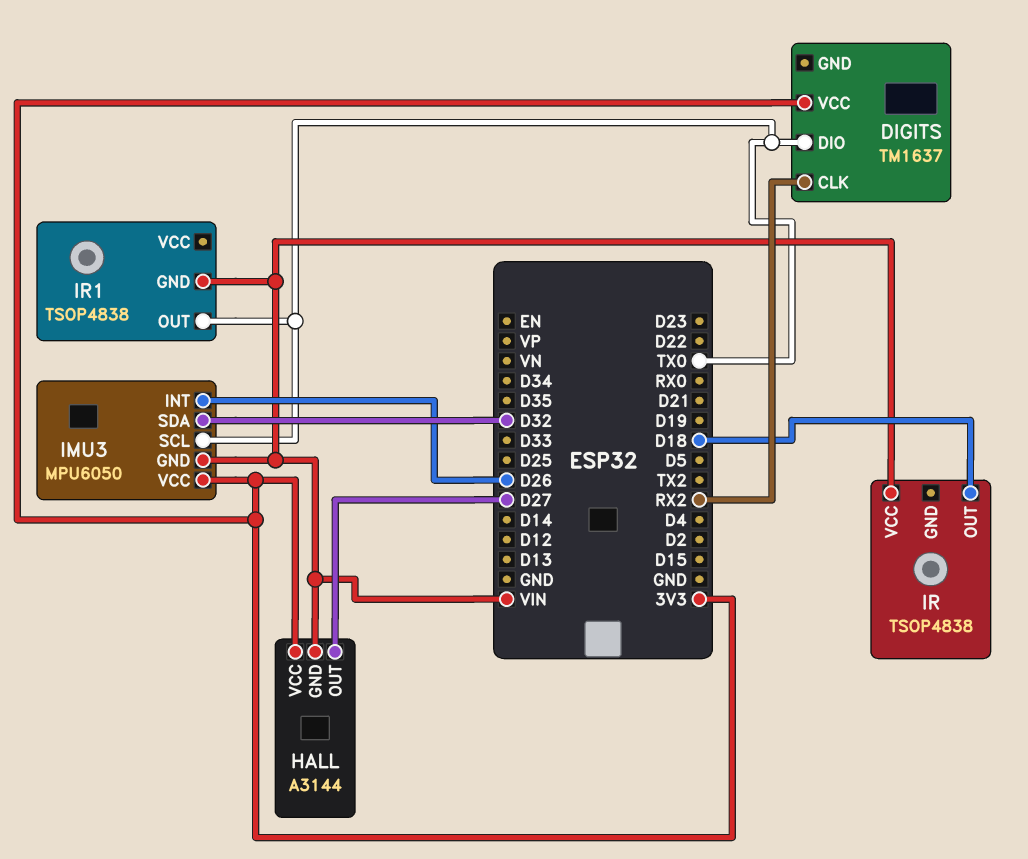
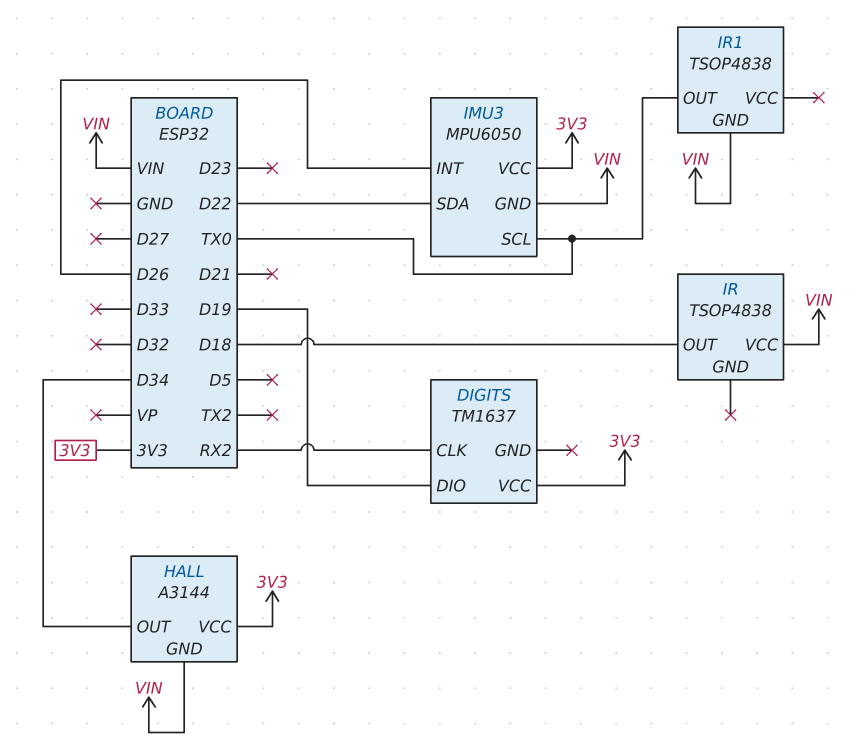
DIGITS pin DIO: TX0 -> D19
HALL pin OUT: D27 -> D34
IMU3 pin SDA: D32 -> D22

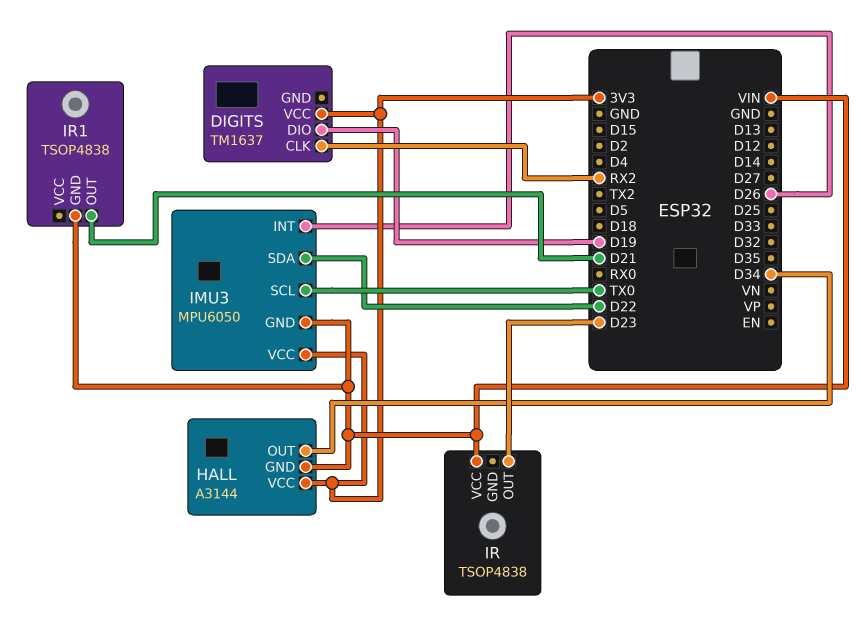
IR pin OUT: D18 -> D23
IR1 pin OUT: TX0 -> D21

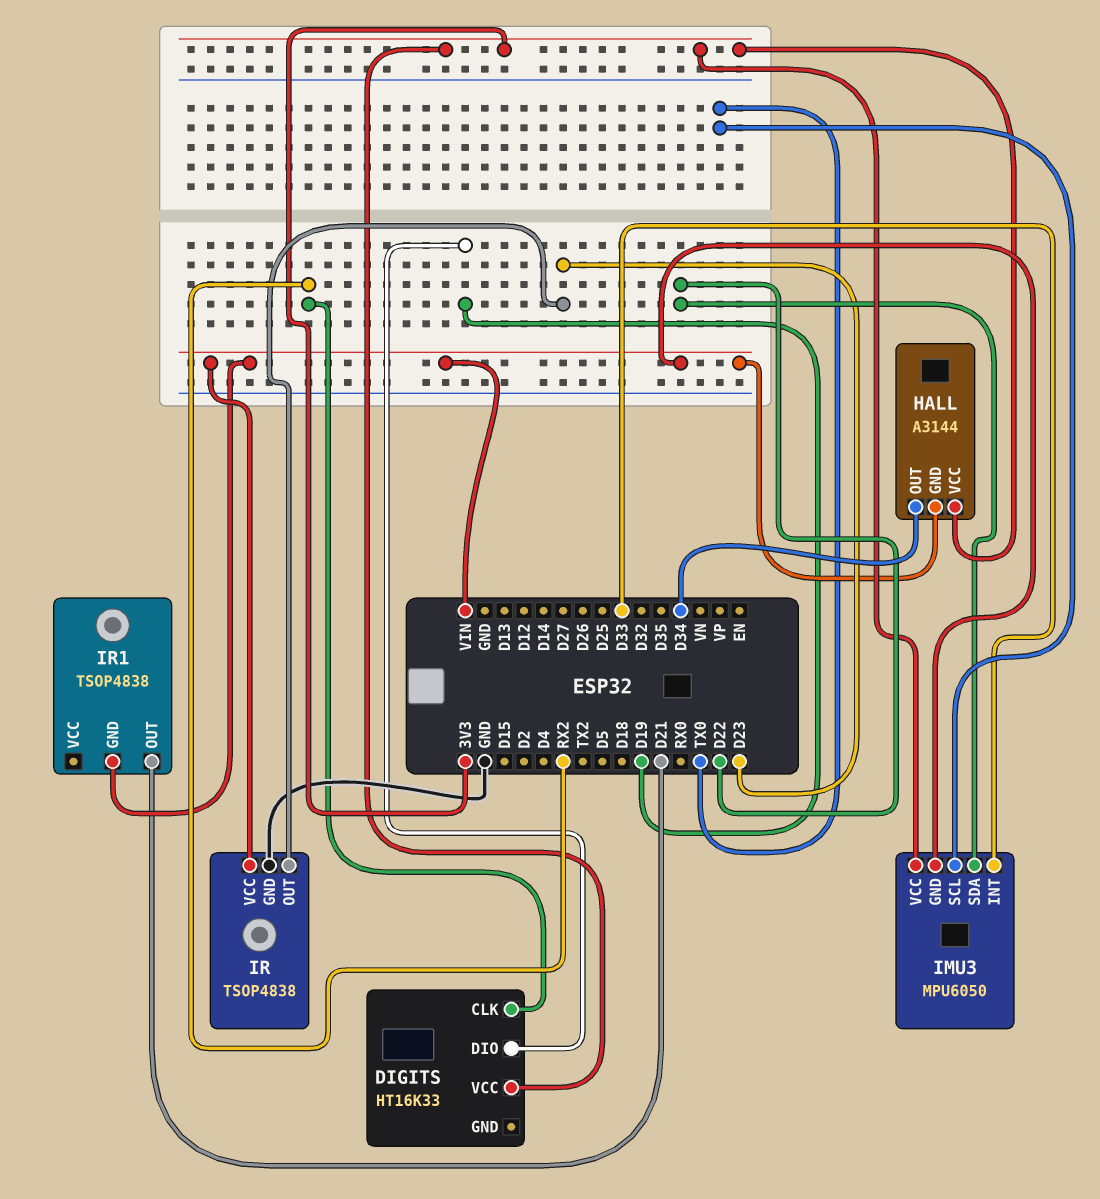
DIGITS: TM1637 -> HT16K33
IMU3 pin INT: D26 -> D33
IR pin GND: none -> GND

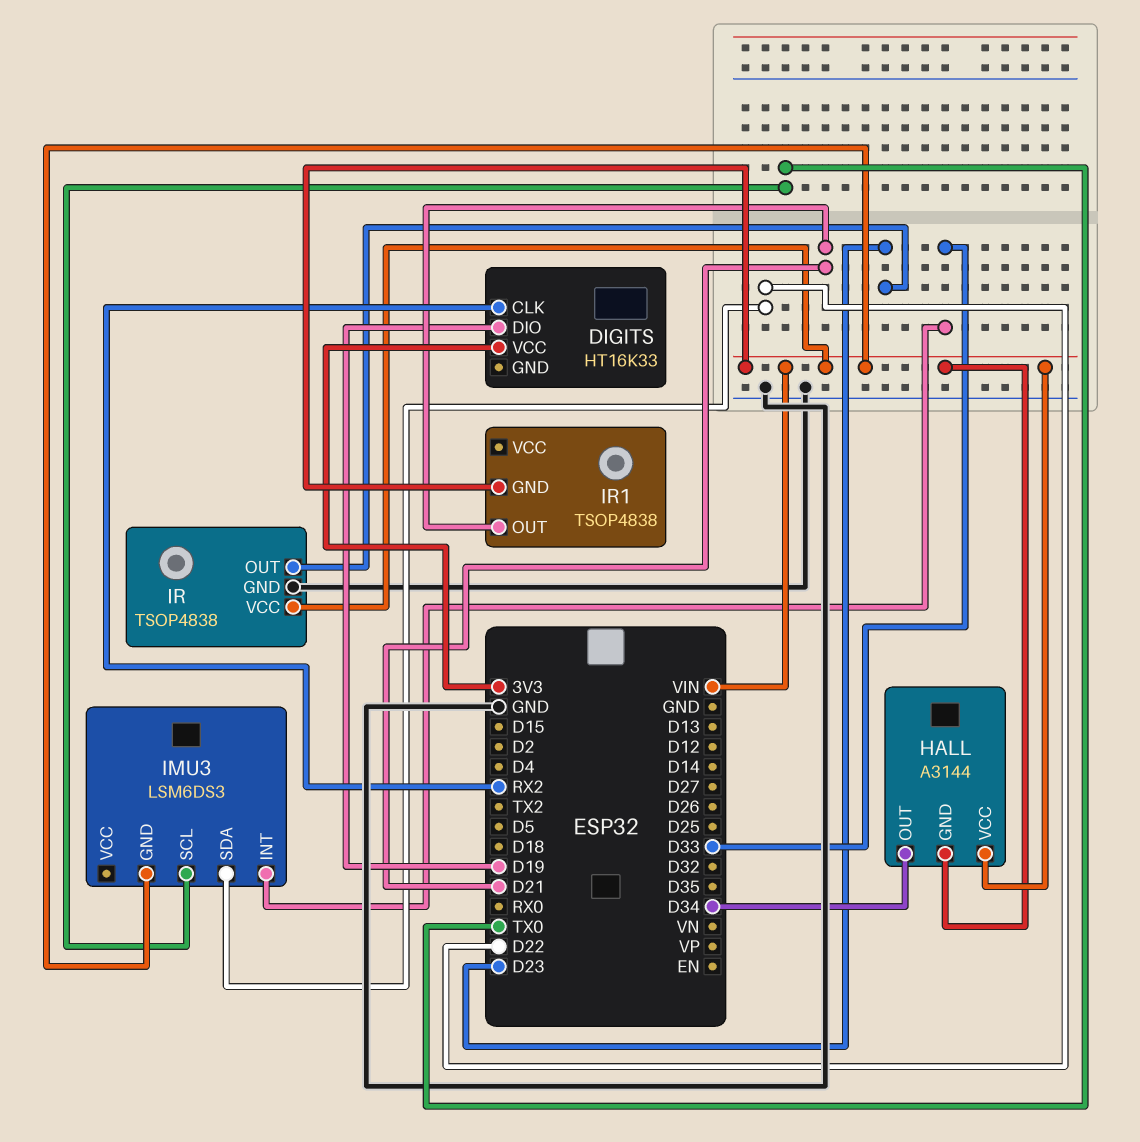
HALL pin VCC: 3V3 -> VIN
IMU3: MPU6050 -> LSM6DS3
IMU3 pin VCC: 3V3 -> none

